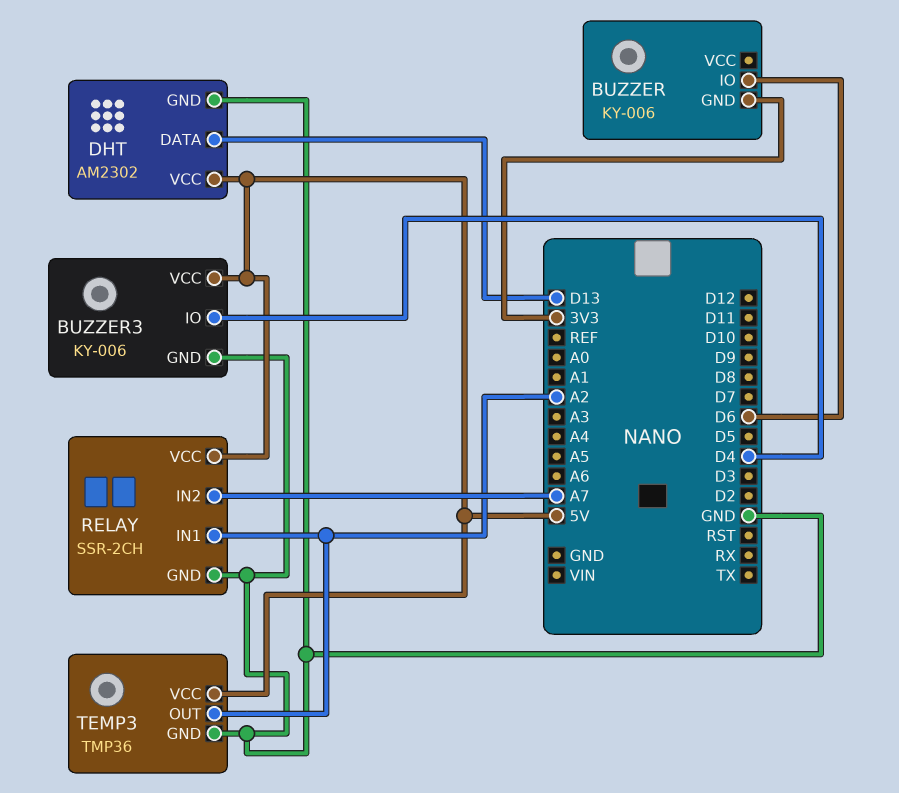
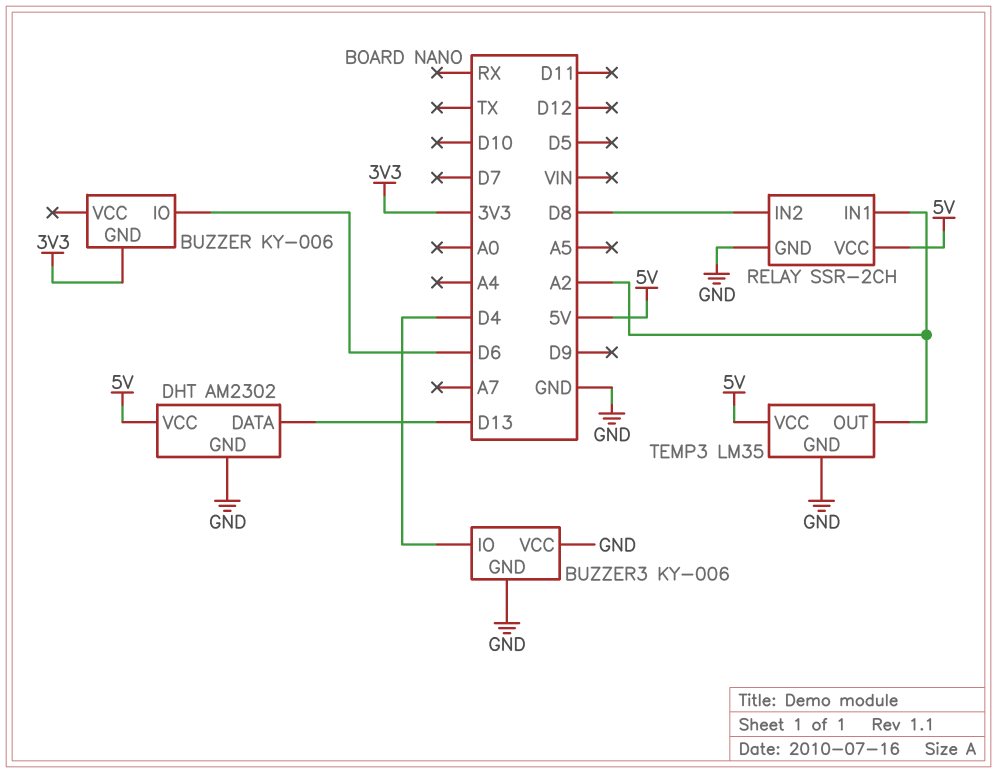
BUZZER3 pin VCC: 5V -> GND
RELAY pin IN2: A7 -> D8
TEMP3: TMP36 -> LM35

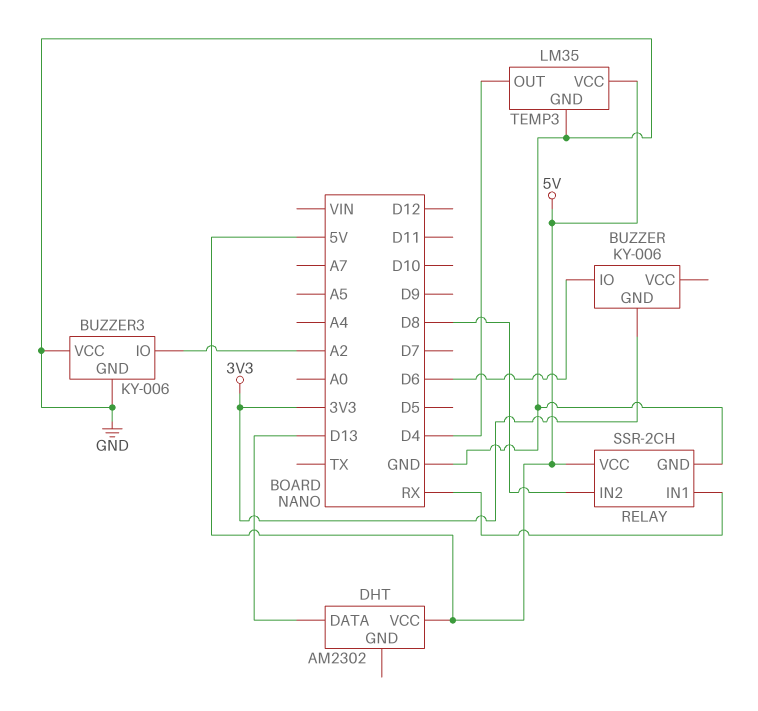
BUZZER3 pin IO: D4 -> A2
DHT pin GND: GND -> none
RELAY pin IN1: A2 -> RX
TEMP3 pin OUT: A2 -> D4

